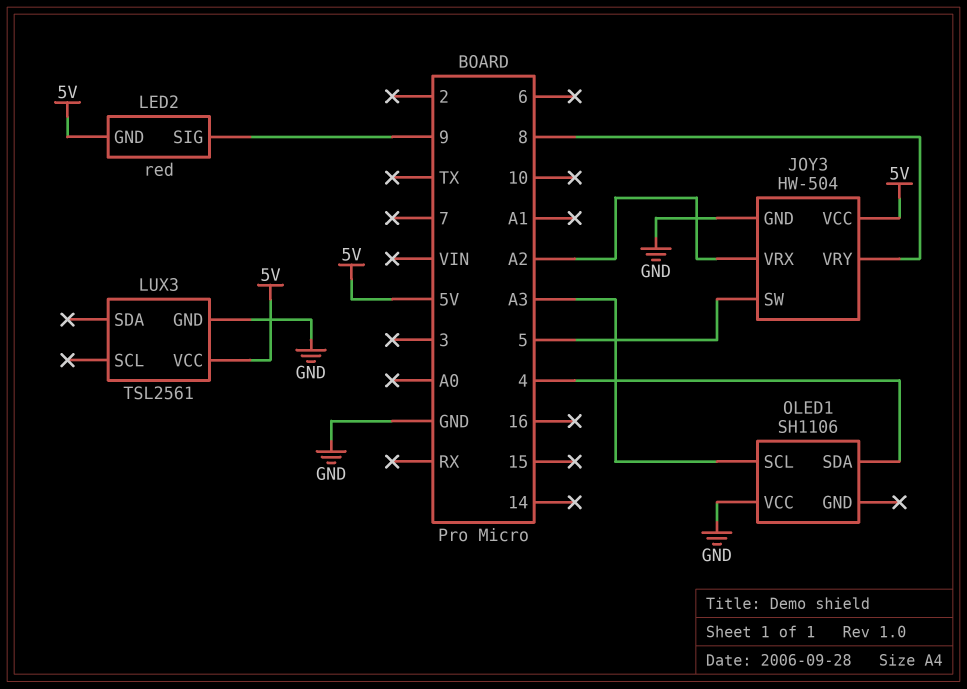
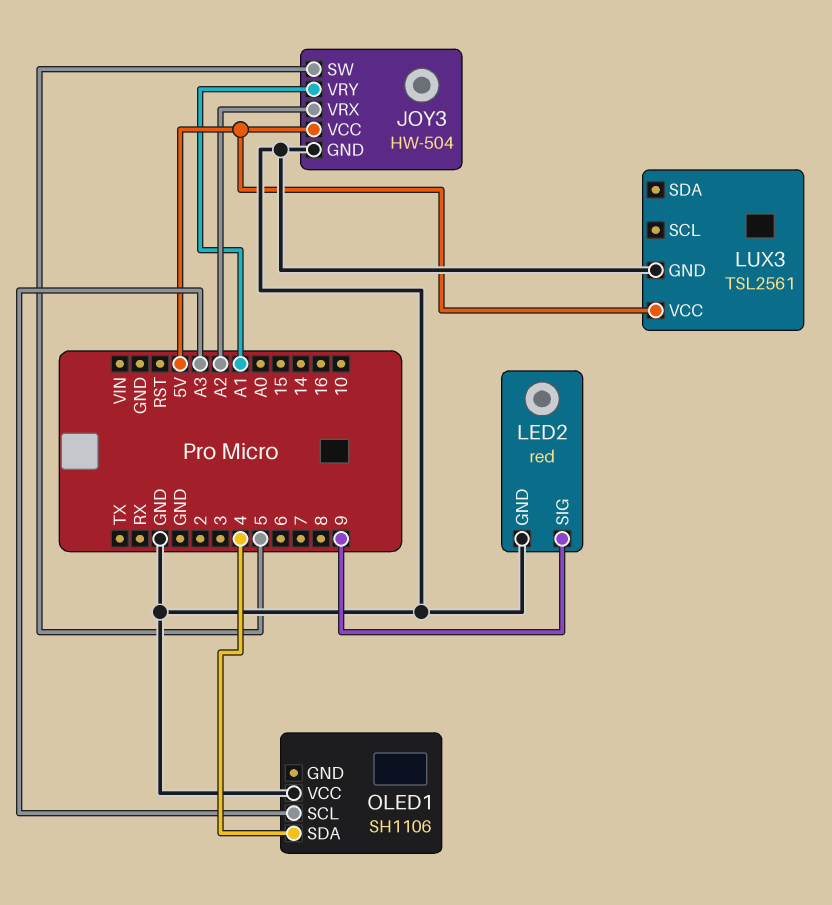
JOY3 pin VRY: 8 -> A1
LED2 pin GND: 5V -> GND

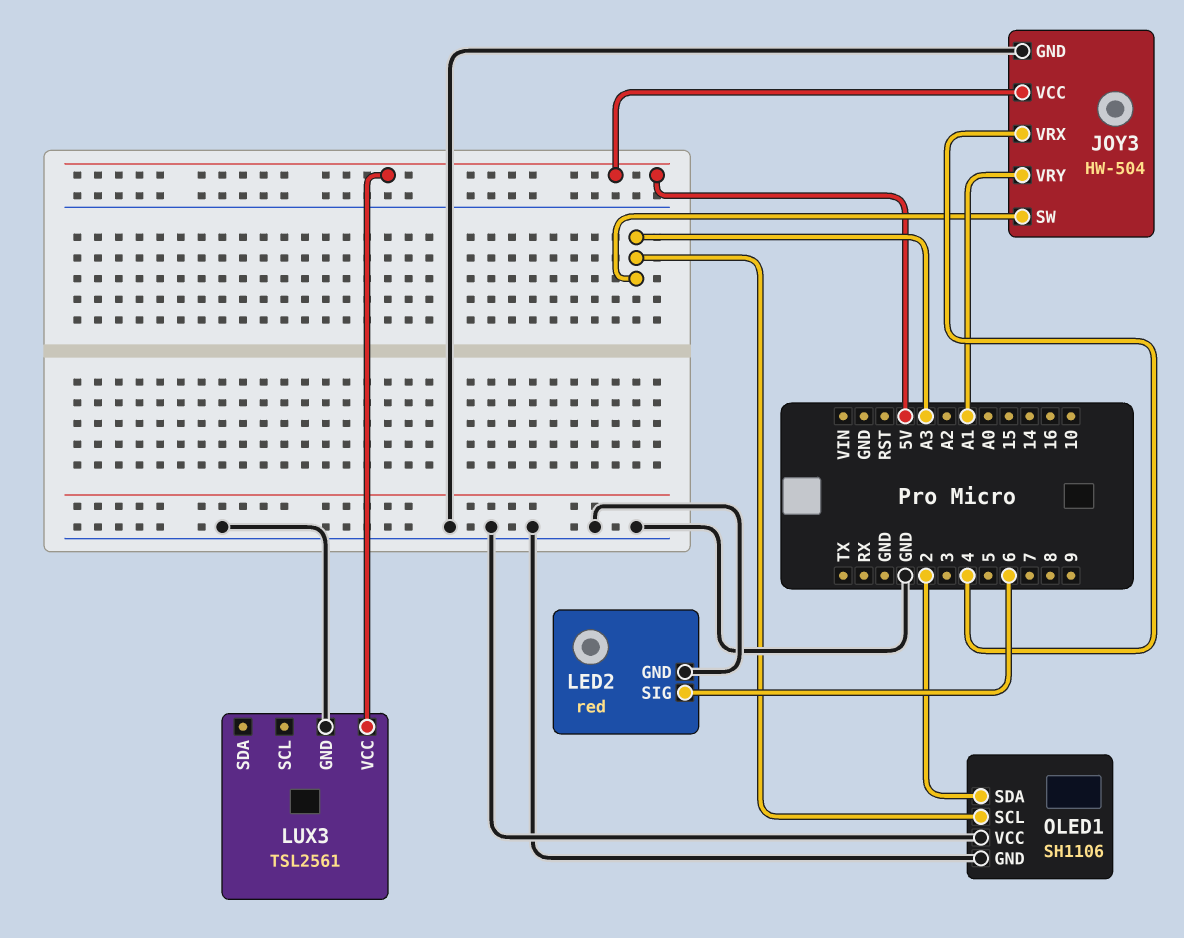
JOY3 pin SW: 5 -> A3
JOY3 pin VRX: A2 -> 4
LED2 pin SIG: 9 -> 6
OLED1 pin GND: none -> GND
OLED1 pin SDA: 4 -> 2

